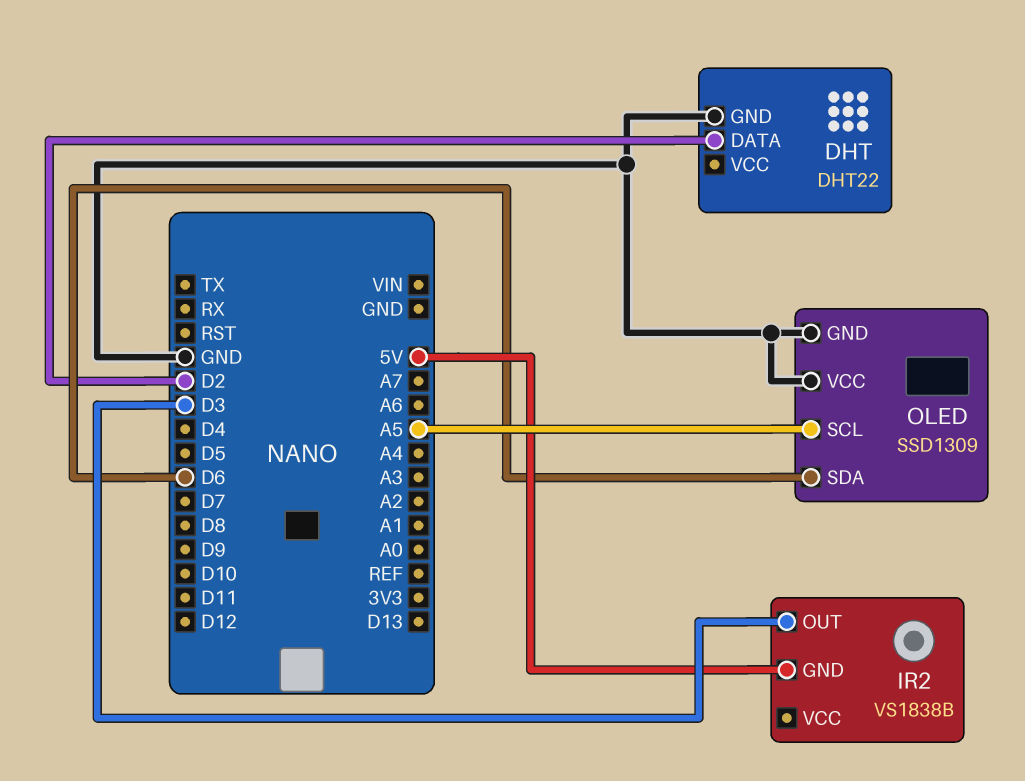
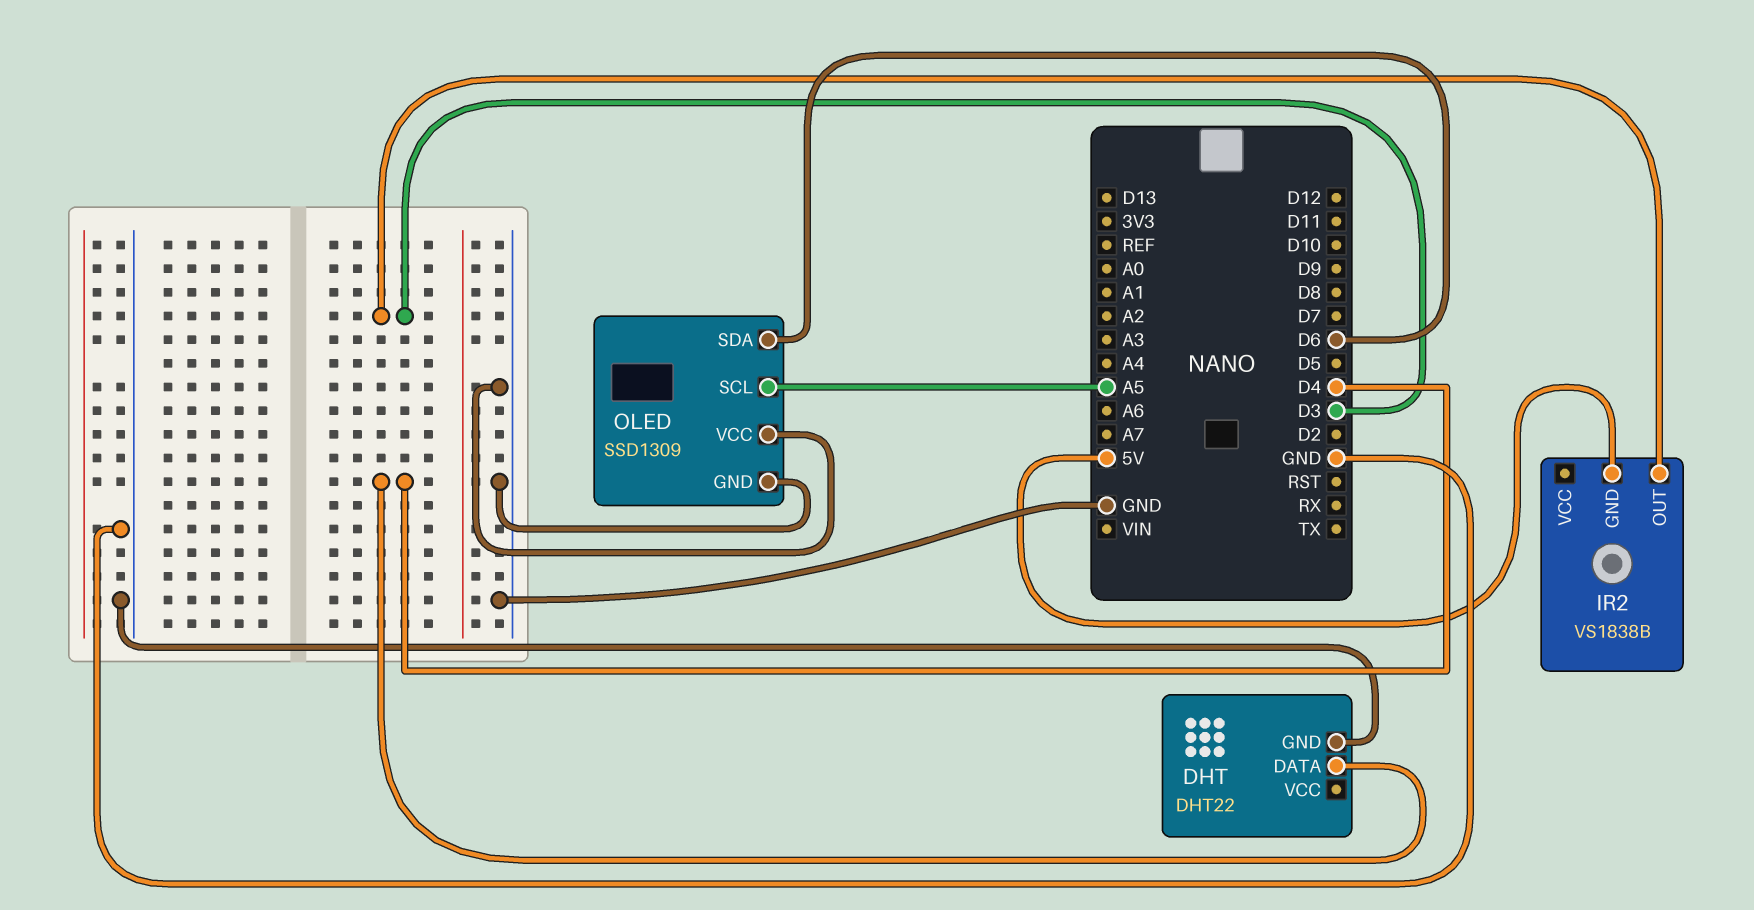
DHT pin DATA: D2 -> D4

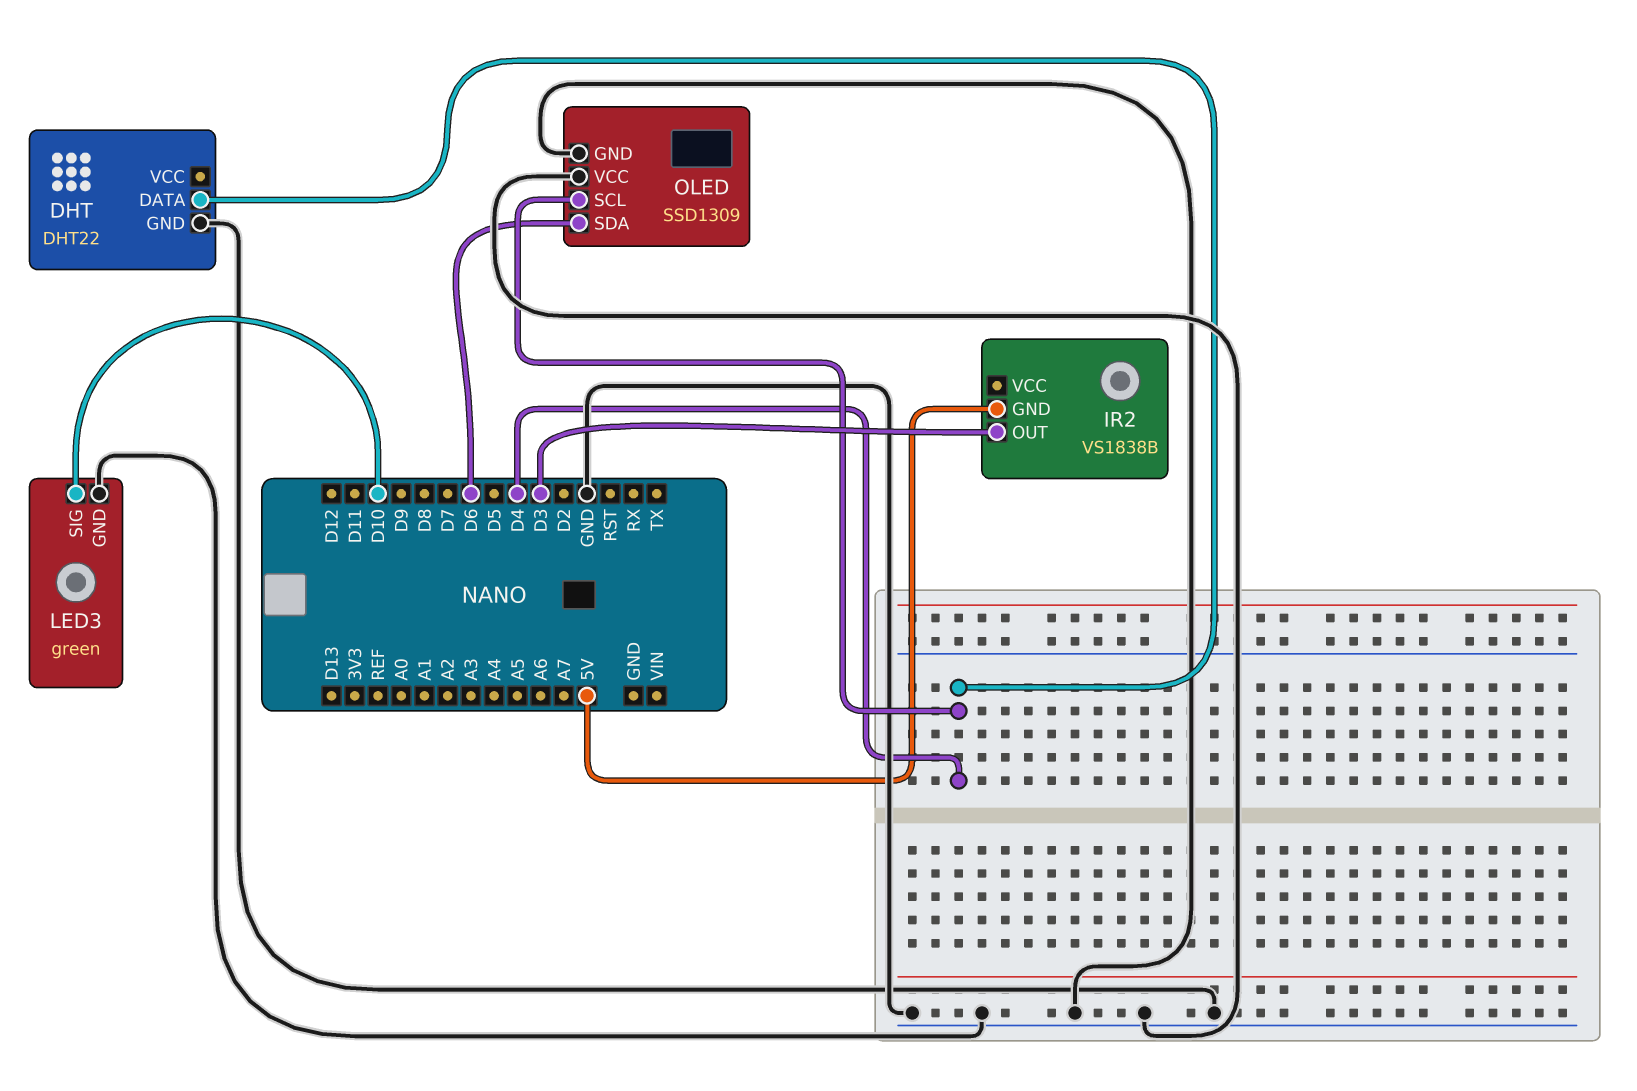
LED3: none -> green
LED3 pin GND: none -> GND
LED3 pin SIG: none -> D10
OLED pin SCL: A5 -> D4

